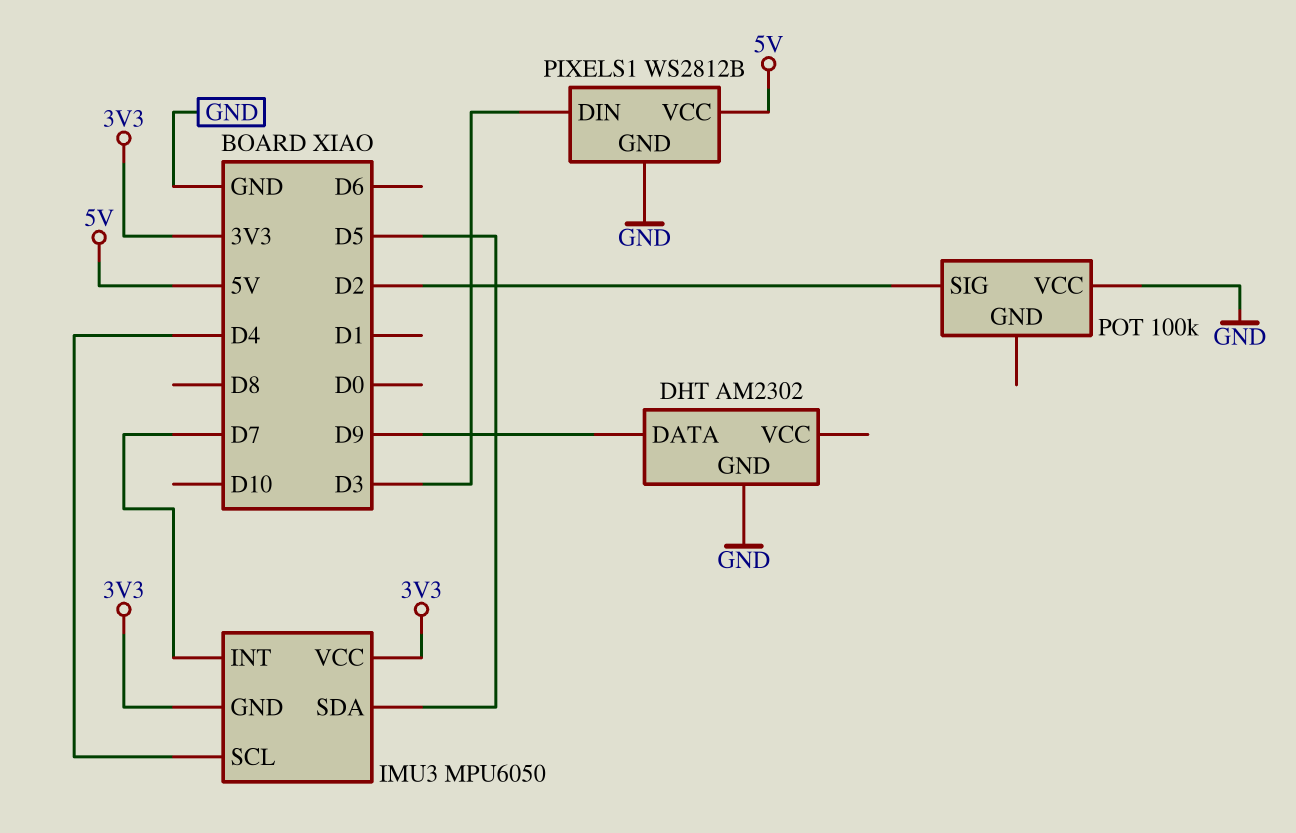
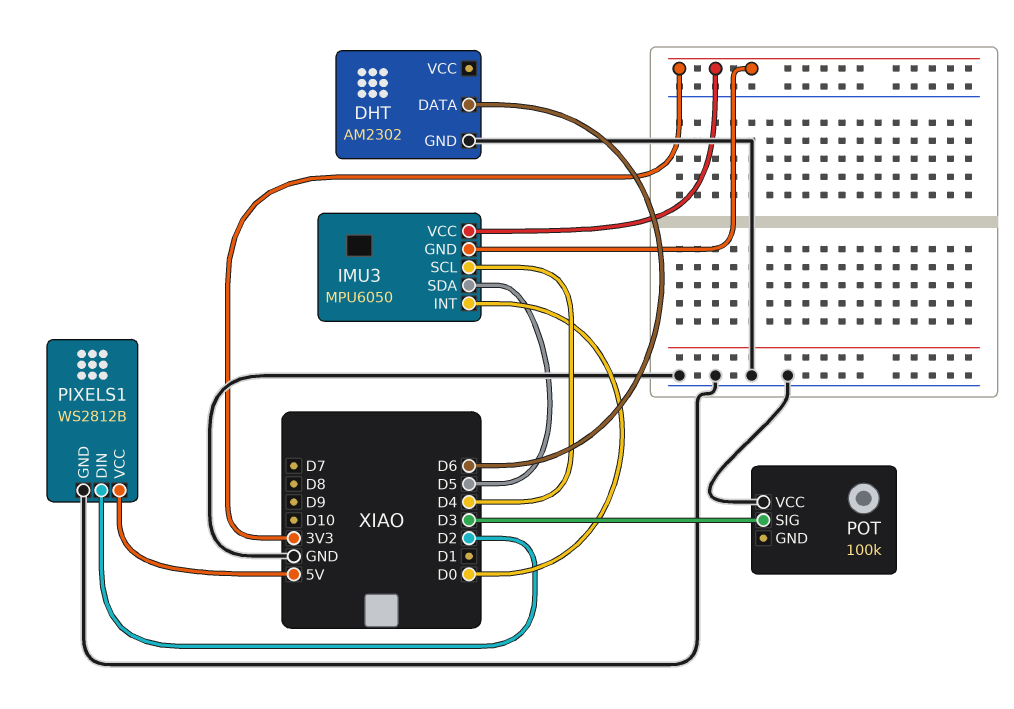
DHT pin DATA: D9 -> D6
IMU3 pin INT: D7 -> D0
PIXELS1 pin DIN: D3 -> D2
POT pin SIG: D2 -> D3

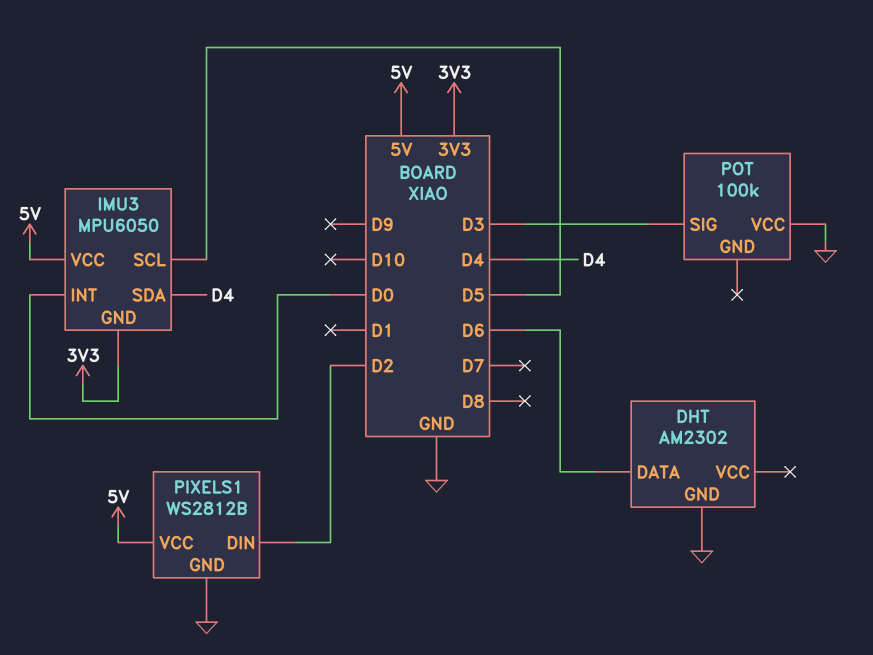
IMU3 pin SCL: D4 -> D5
IMU3 pin SDA: D5 -> D4
IMU3 pin VCC: 3V3 -> 5V

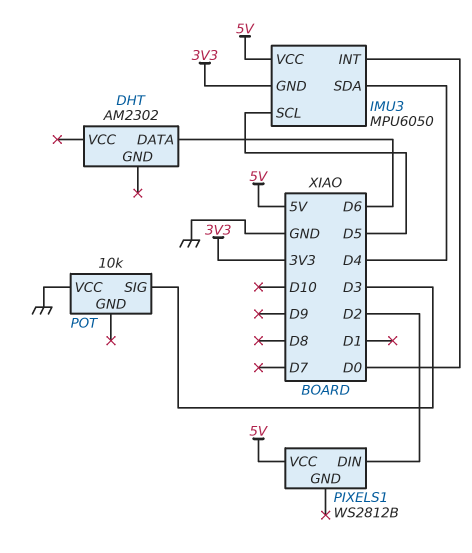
DHT pin GND: GND -> none
PIXELS1 pin GND: GND -> none
POT: 100k -> 10k

